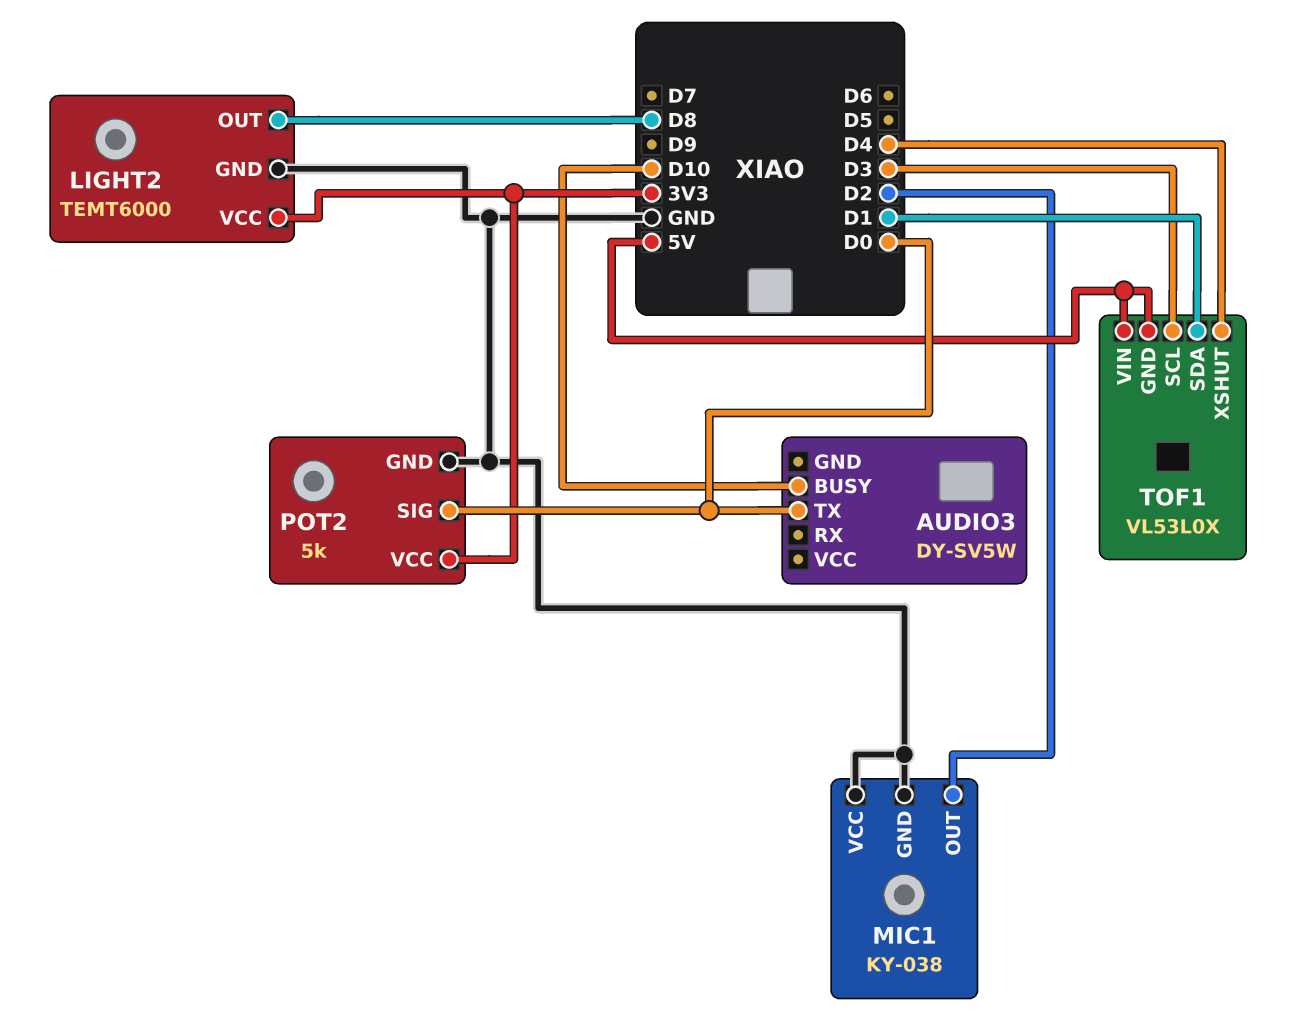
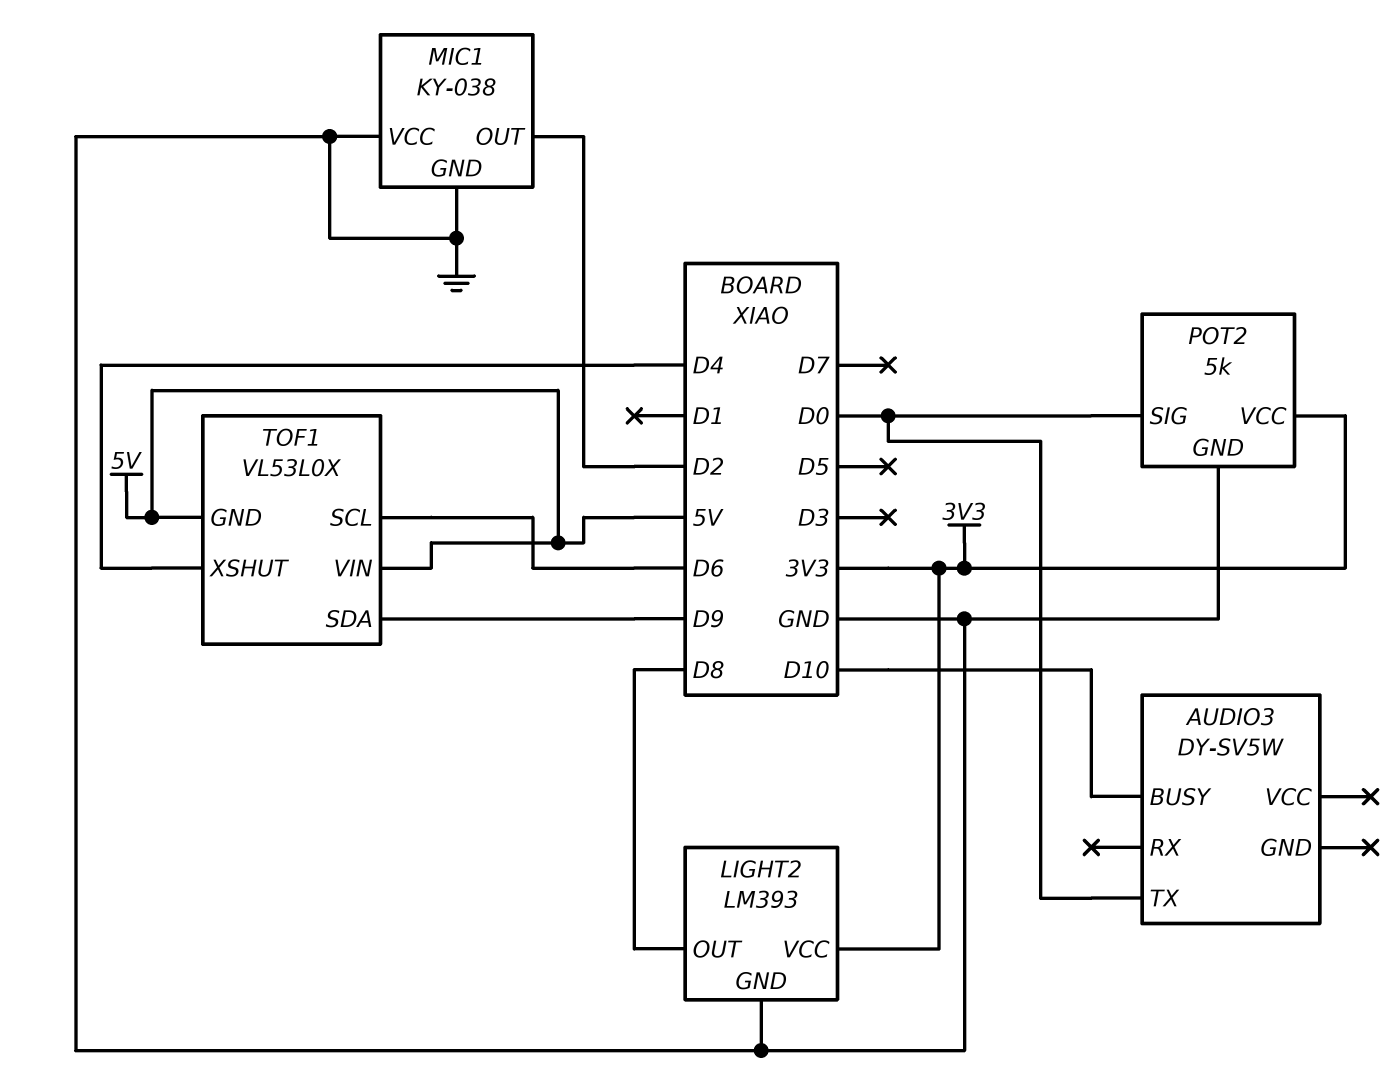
LIGHT2: TEMT6000 -> LM393
TOF1 pin SCL: D3 -> D6
TOF1 pin SDA: D1 -> D9

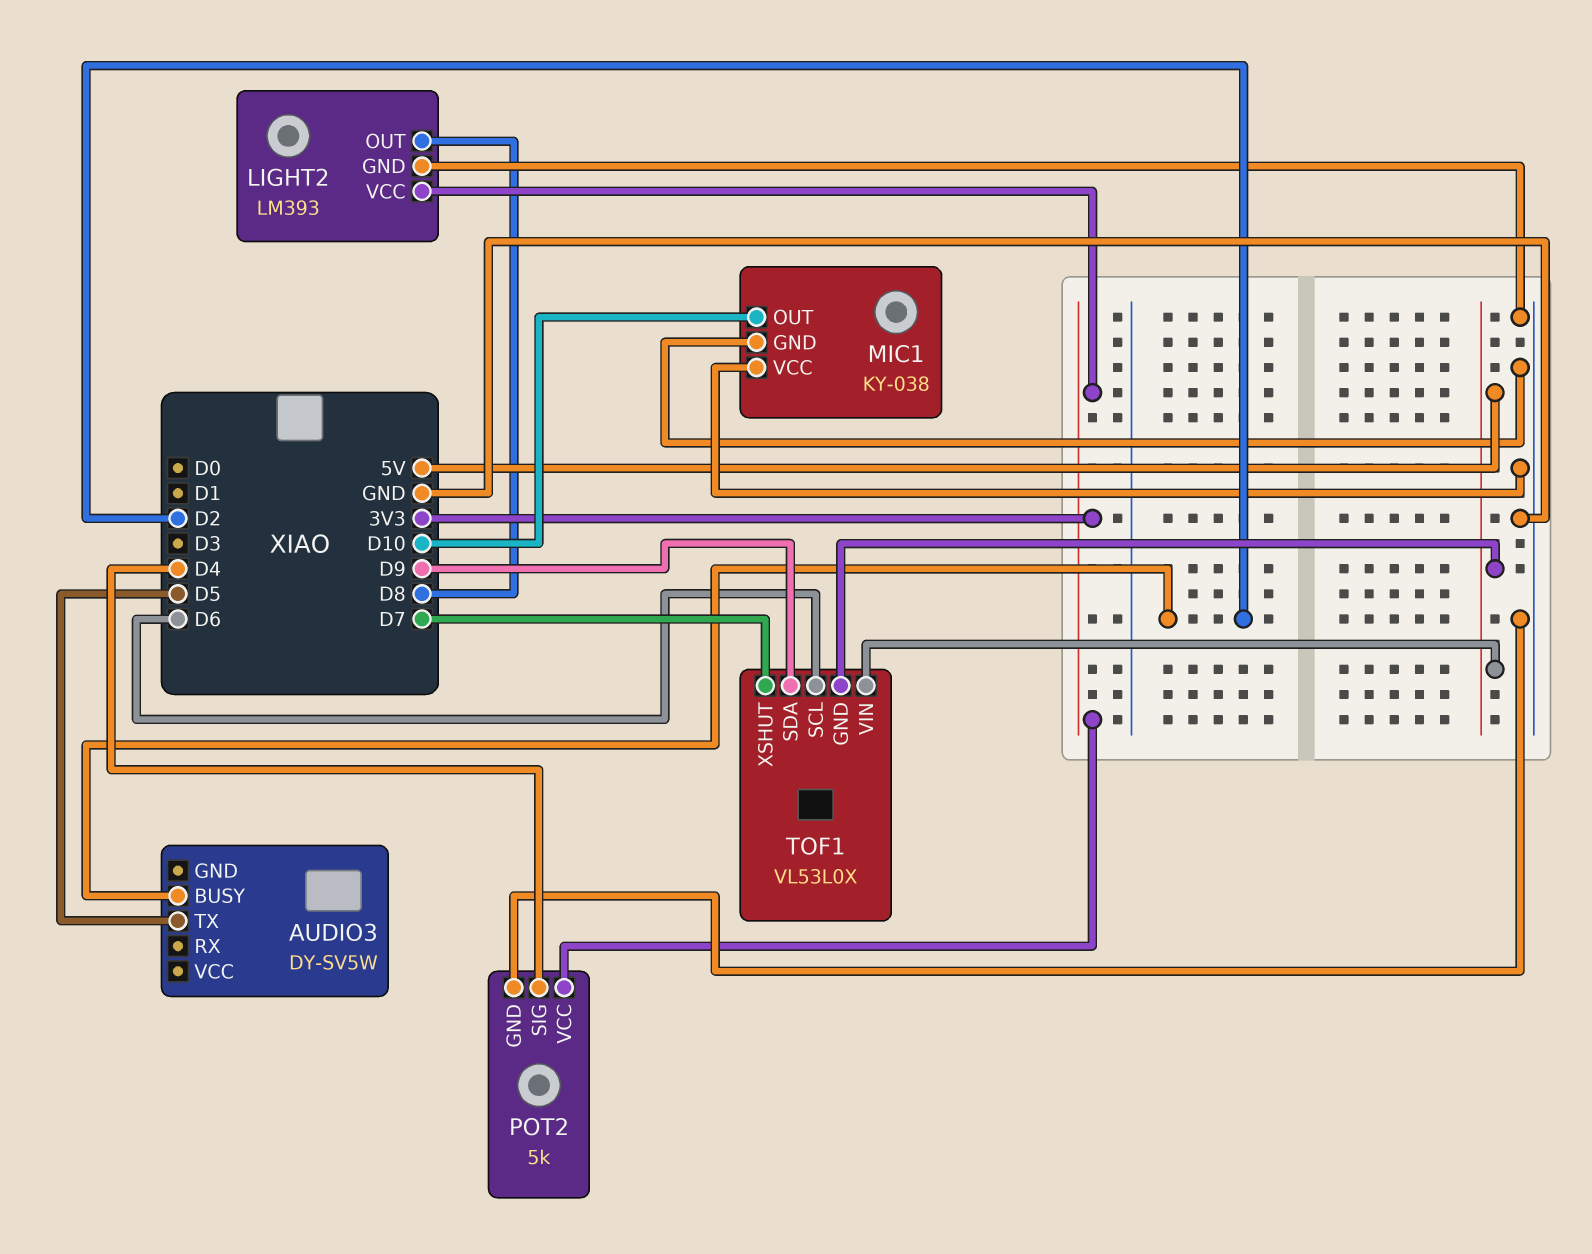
AUDIO3 pin BUSY: D10 -> D2
AUDIO3 pin TX: D0 -> D5
MIC1 pin OUT: D2 -> D10
POT2 pin SIG: D0 -> D4
TOF1 pin XSHUT: D4 -> D7

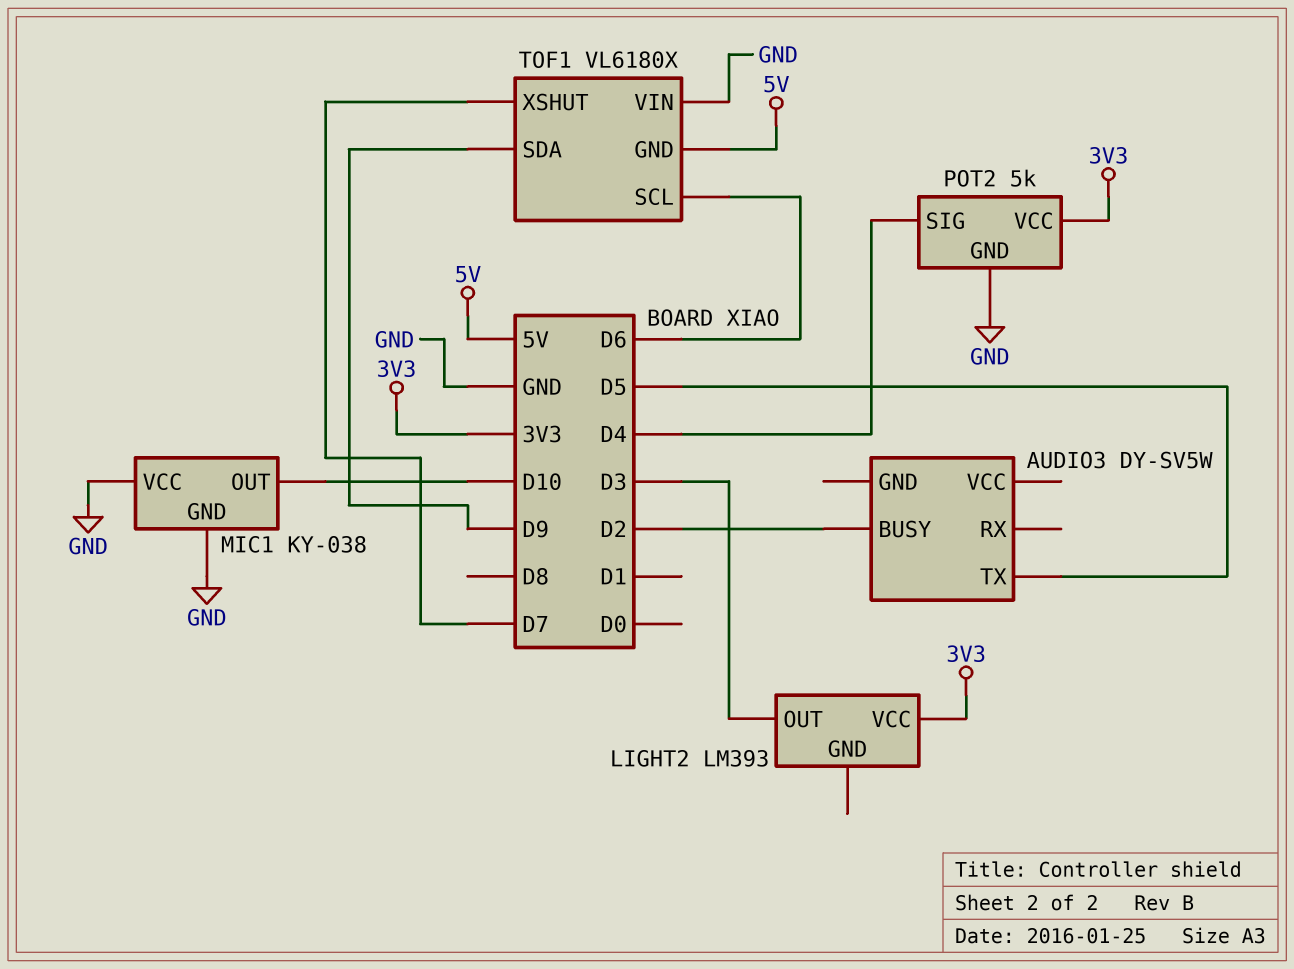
LIGHT2 pin GND: GND -> none
LIGHT2 pin OUT: D8 -> D3
TOF1: VL53L0X -> VL6180X
TOF1 pin VIN: 5V -> GND

